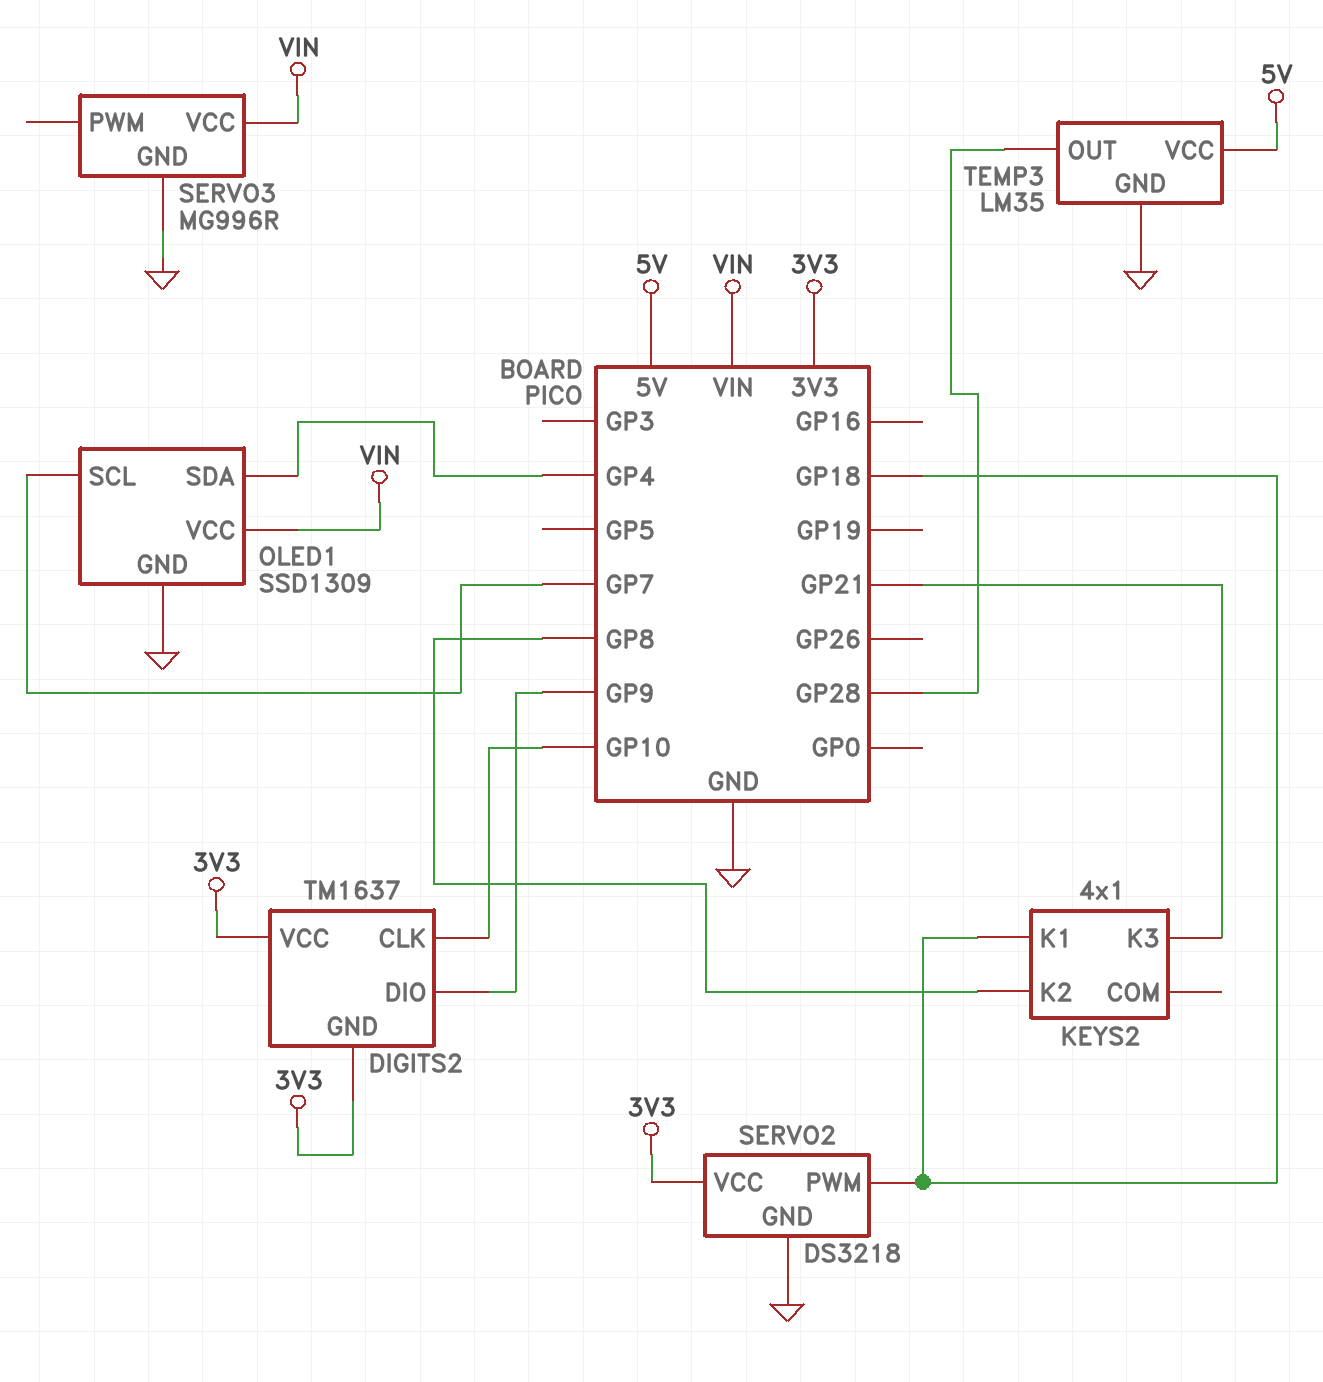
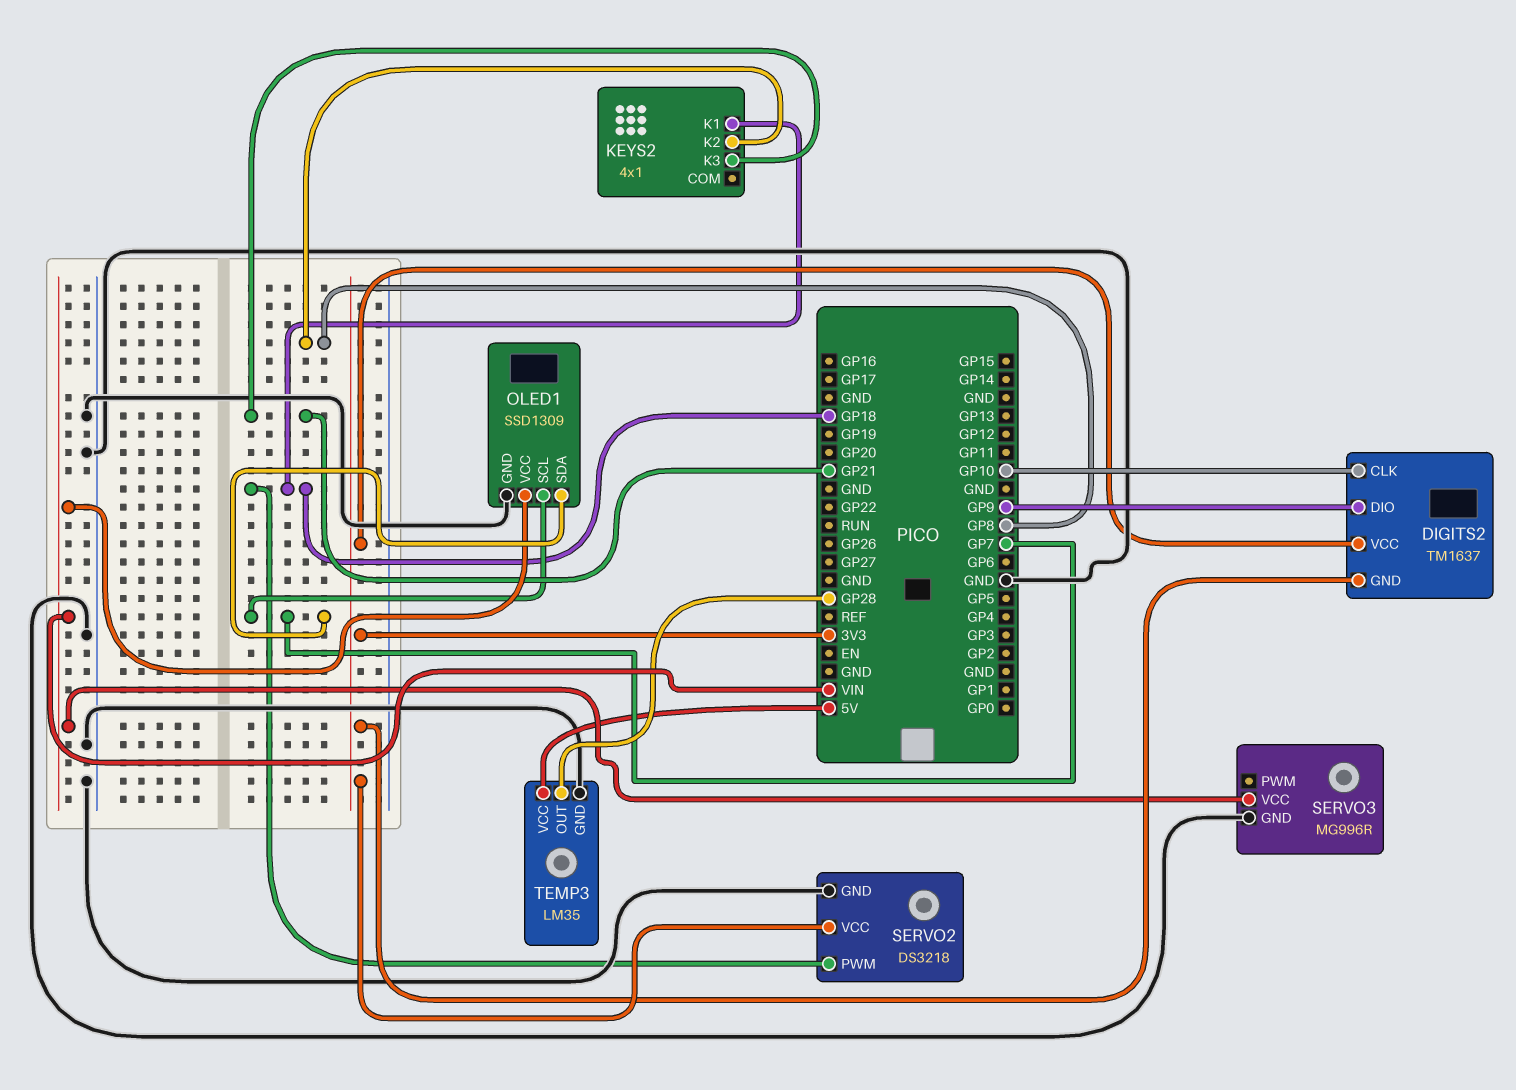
OLED1 pin SDA: GP4 -> GP7

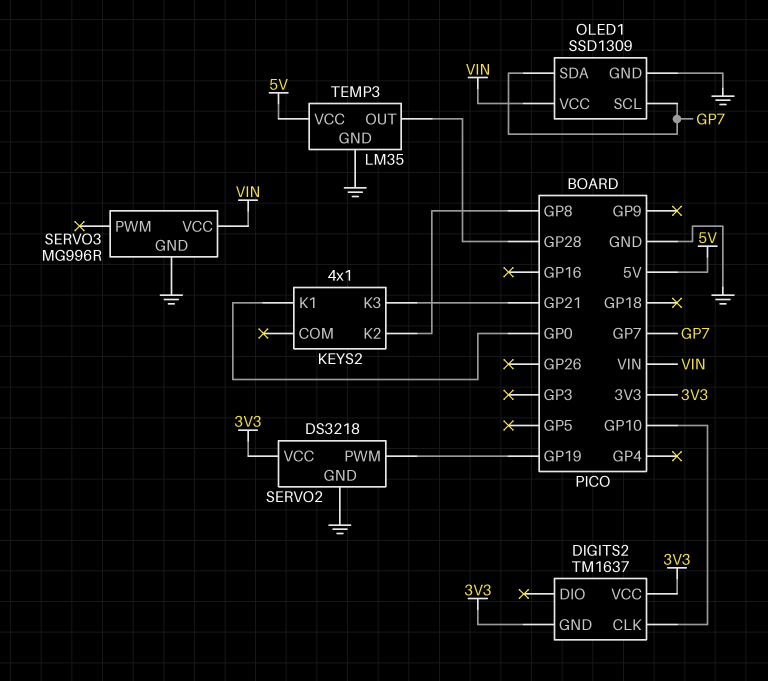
DIGITS2 pin DIO: GP9 -> none
KEYS2 pin K1: GP18 -> GP0
SERVO2 pin PWM: GP18 -> GP19

